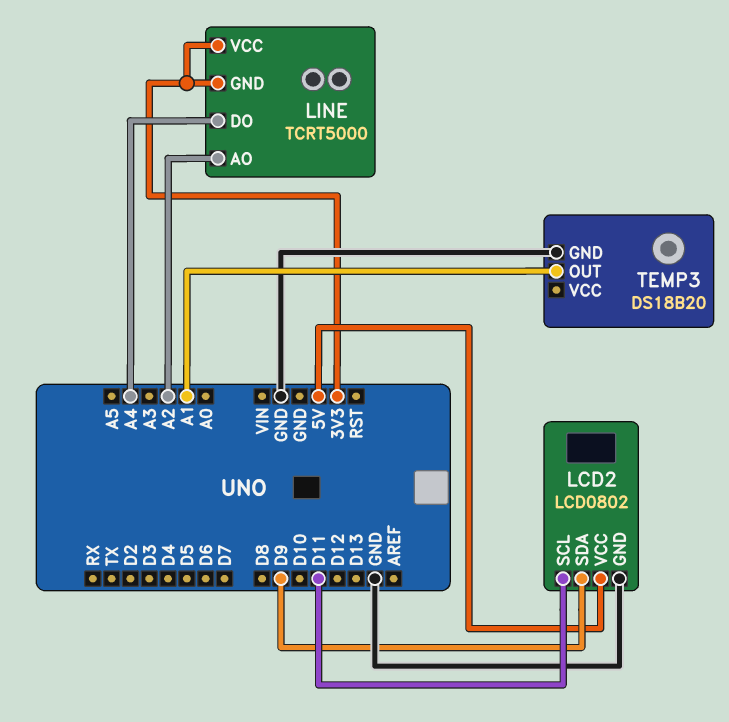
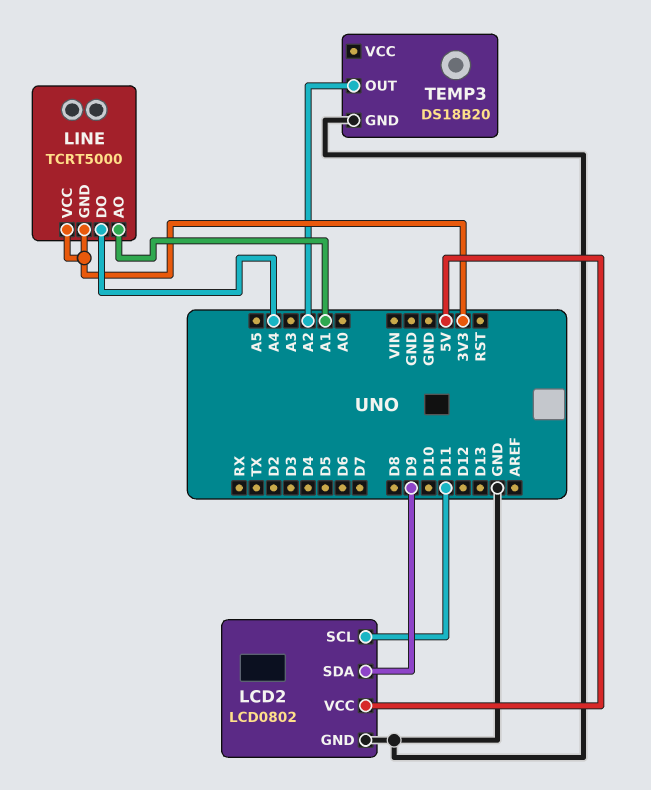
LINE pin AO: A2 -> A1
TEMP3 pin OUT: A1 -> A2

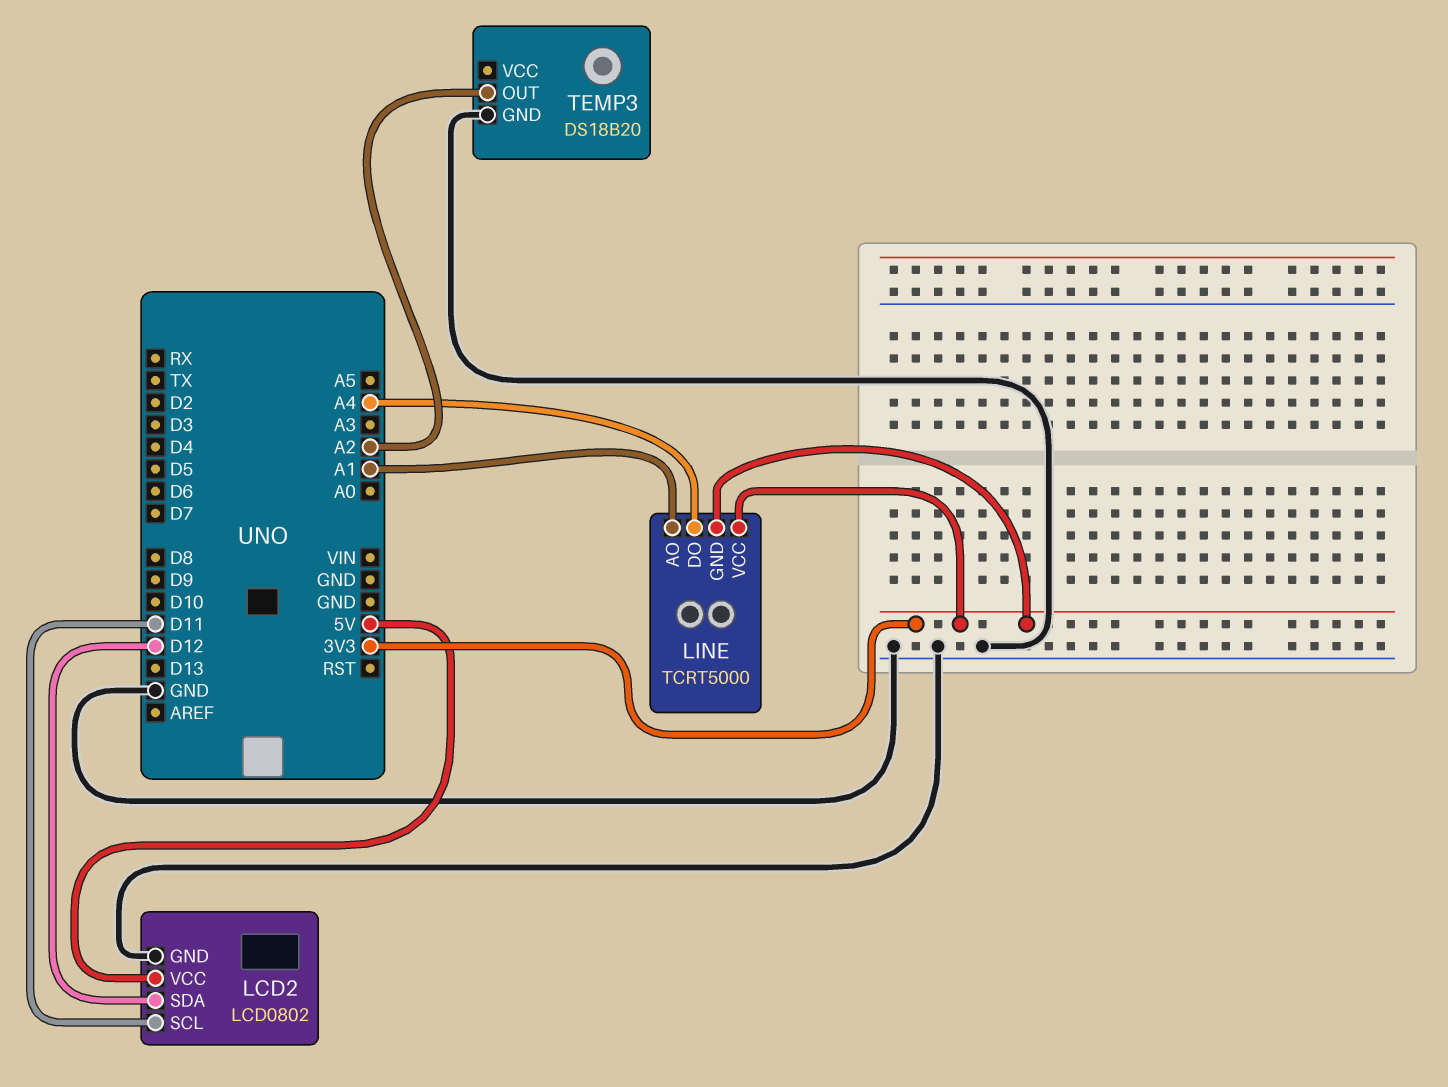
LCD2 pin SDA: D9 -> D12

